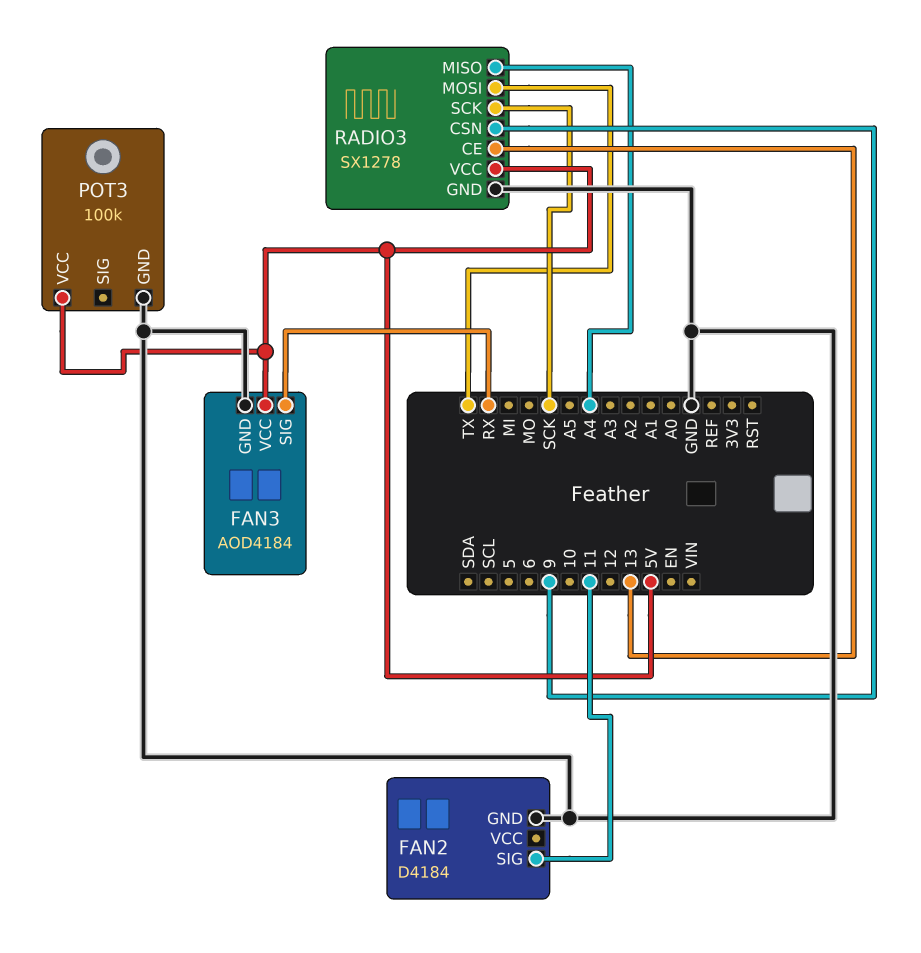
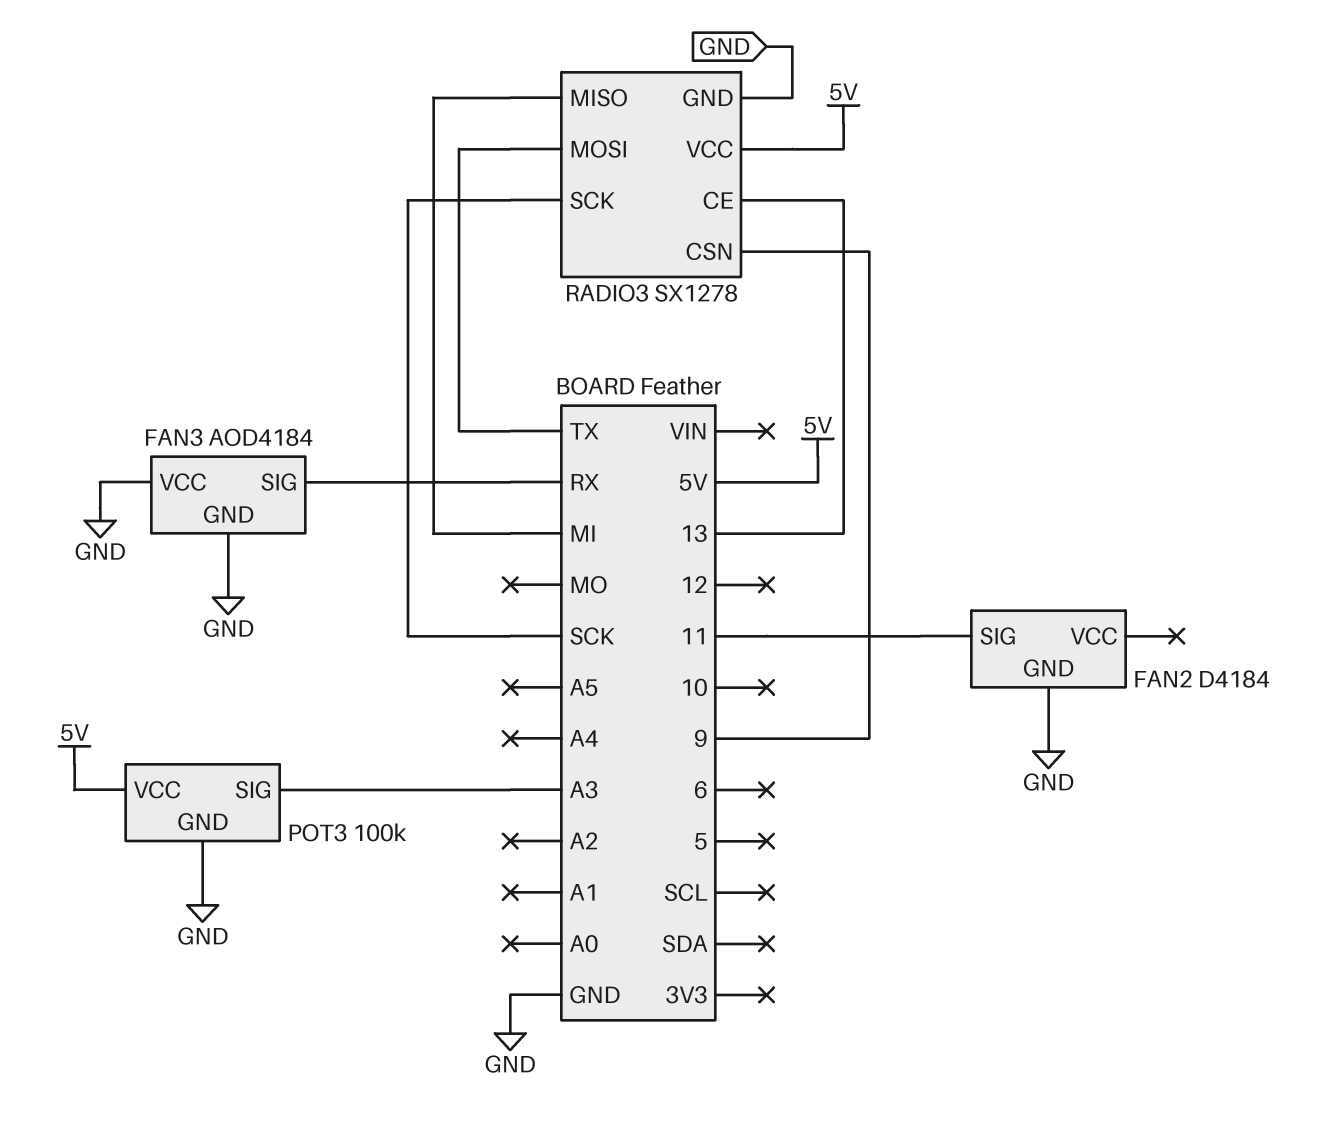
FAN3 pin VCC: 5V -> GND
POT3 pin SIG: none -> A3
RADIO3 pin MISO: A4 -> MI

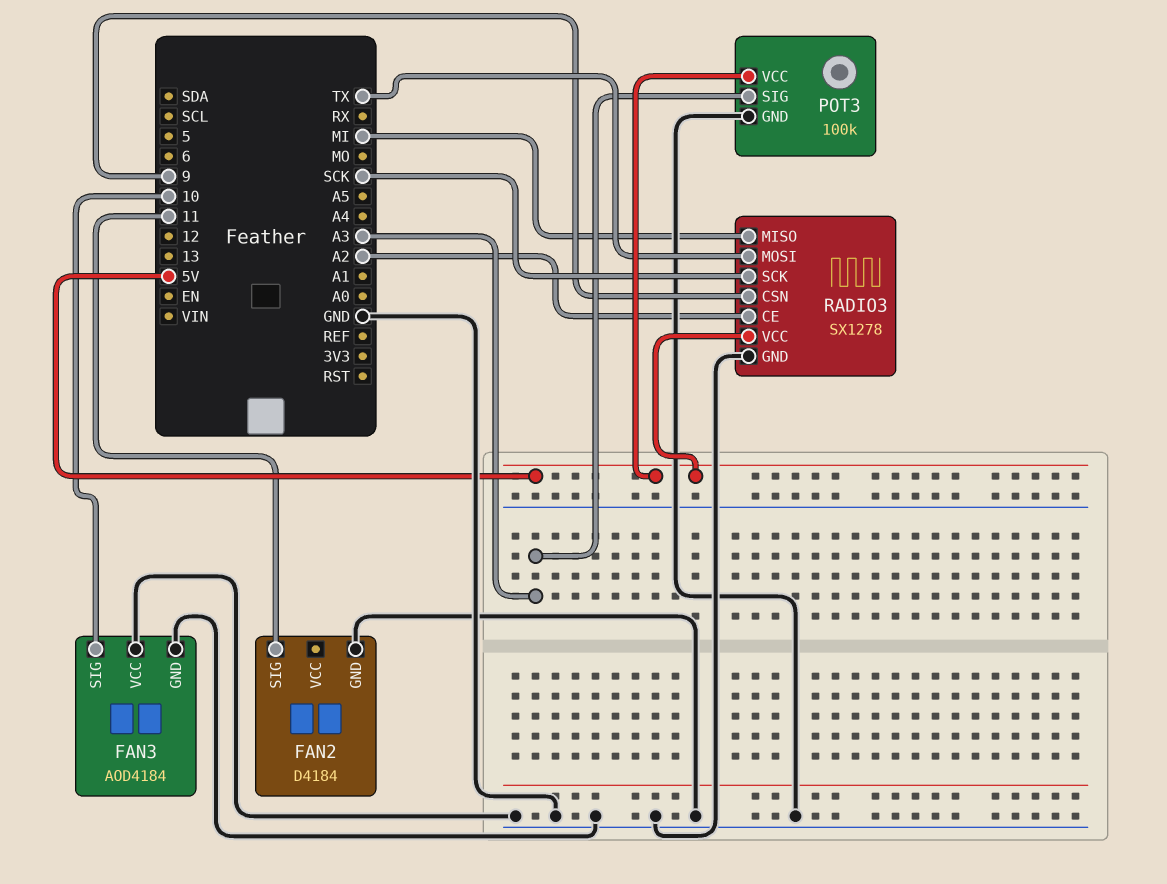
FAN3 pin SIG: RX -> 10
RADIO3 pin CE: 13 -> A2

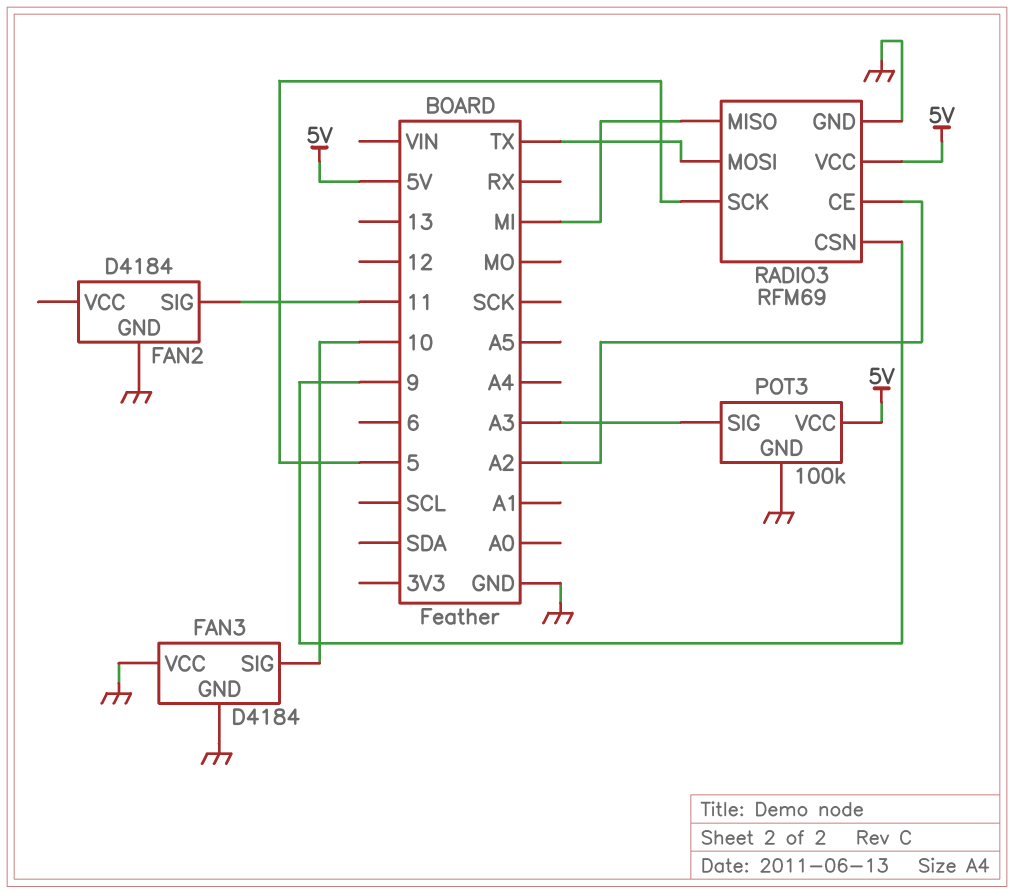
FAN3: AOD4184 -> D4184
RADIO3: SX1278 -> RFM69
RADIO3 pin SCK: SCK -> 5

